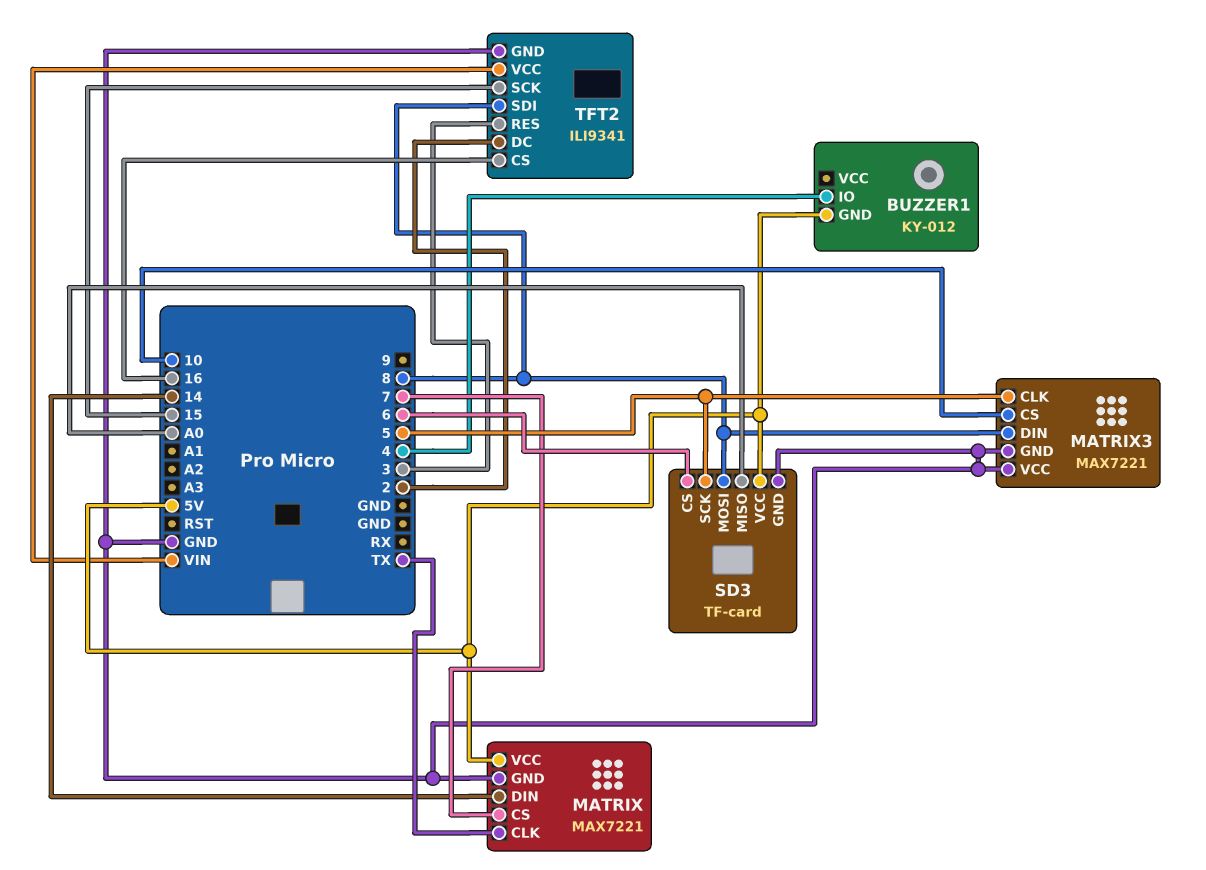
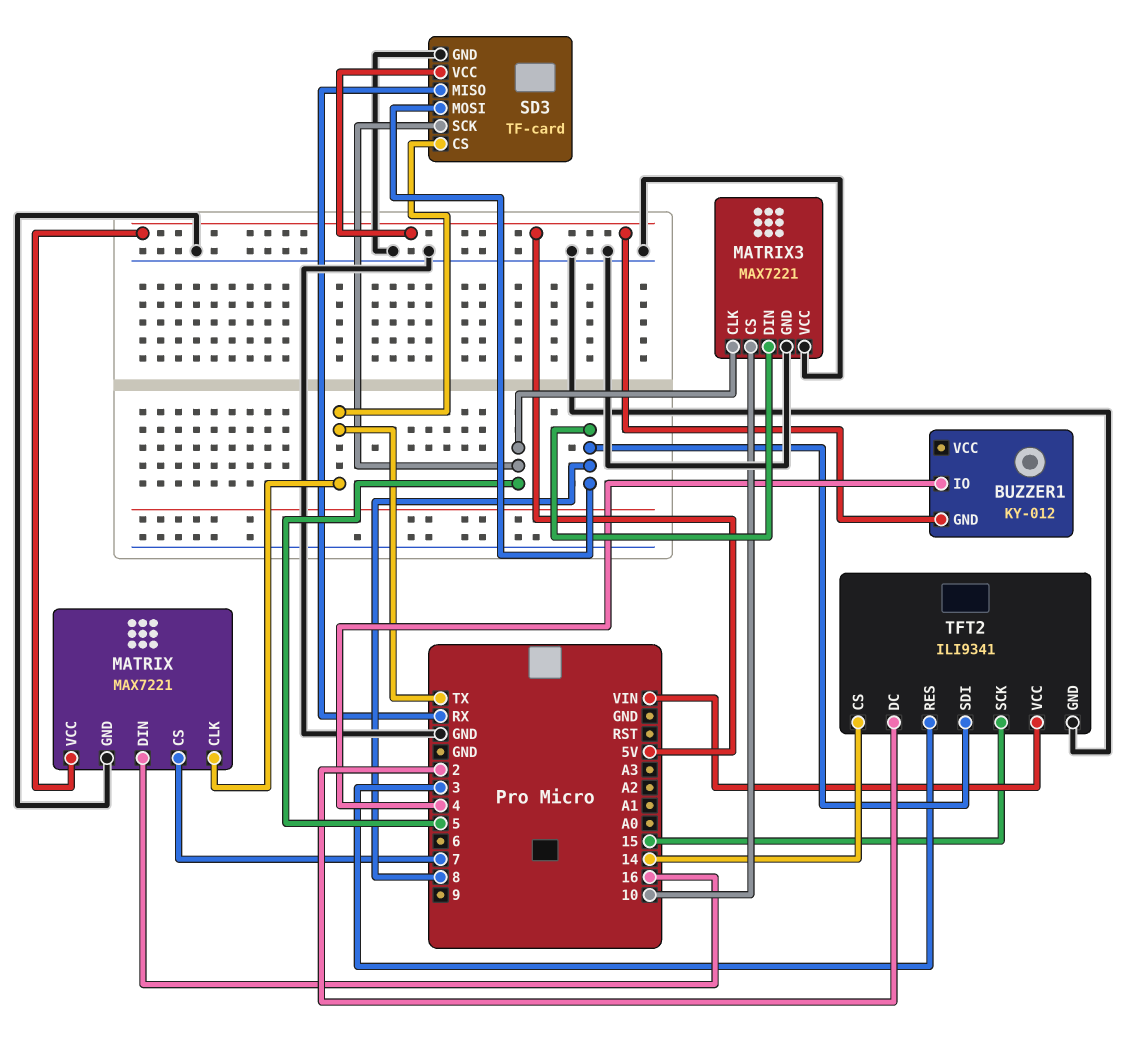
MATRIX pin DIN: 14 -> 16
SD3 pin CS: 6 -> TX
SD3 pin MISO: A0 -> RX
TFT2 pin CS: 16 -> 14

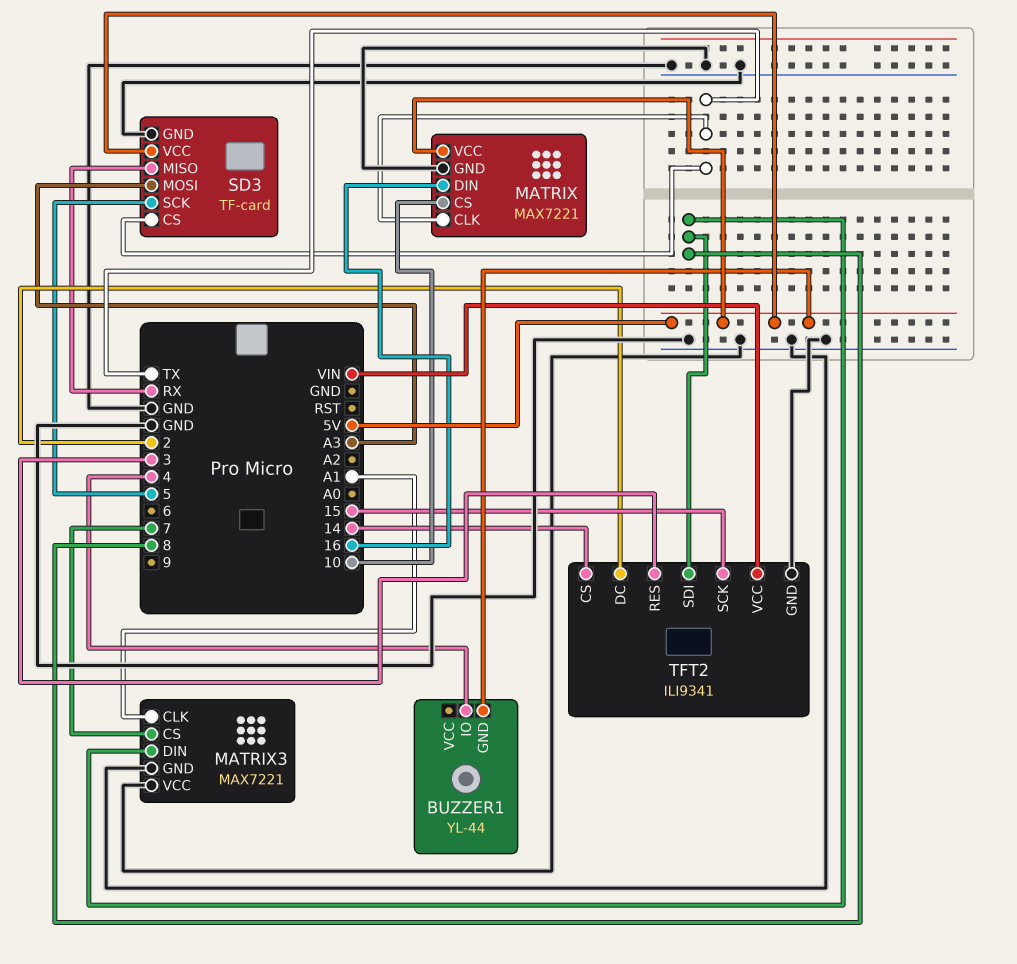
BUZZER1: KY-012 -> YL-44
MATRIX pin CS: 7 -> 10
MATRIX3 pin CLK: 5 -> A1
MATRIX3 pin CS: 10 -> 7
SD3 pin MOSI: 8 -> A3

